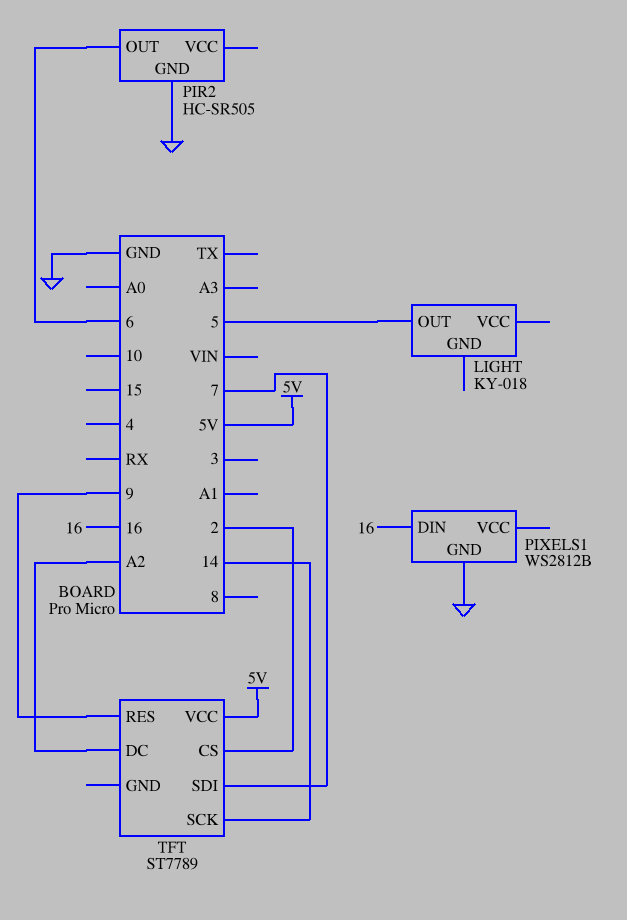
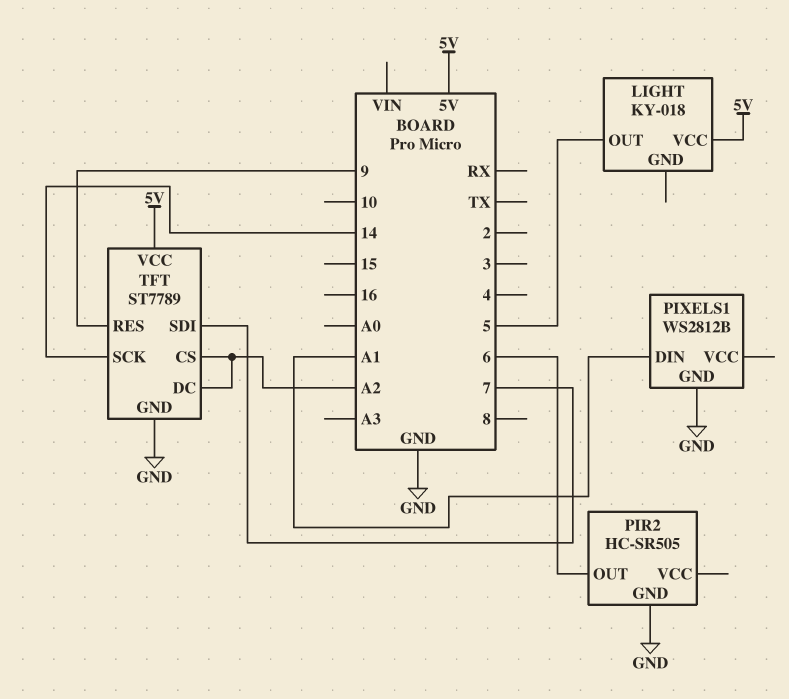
LIGHT pin VCC: none -> 5V
PIXELS1 pin DIN: 16 -> A1
TFT pin CS: 2 -> A2
TFT pin GND: none -> GND

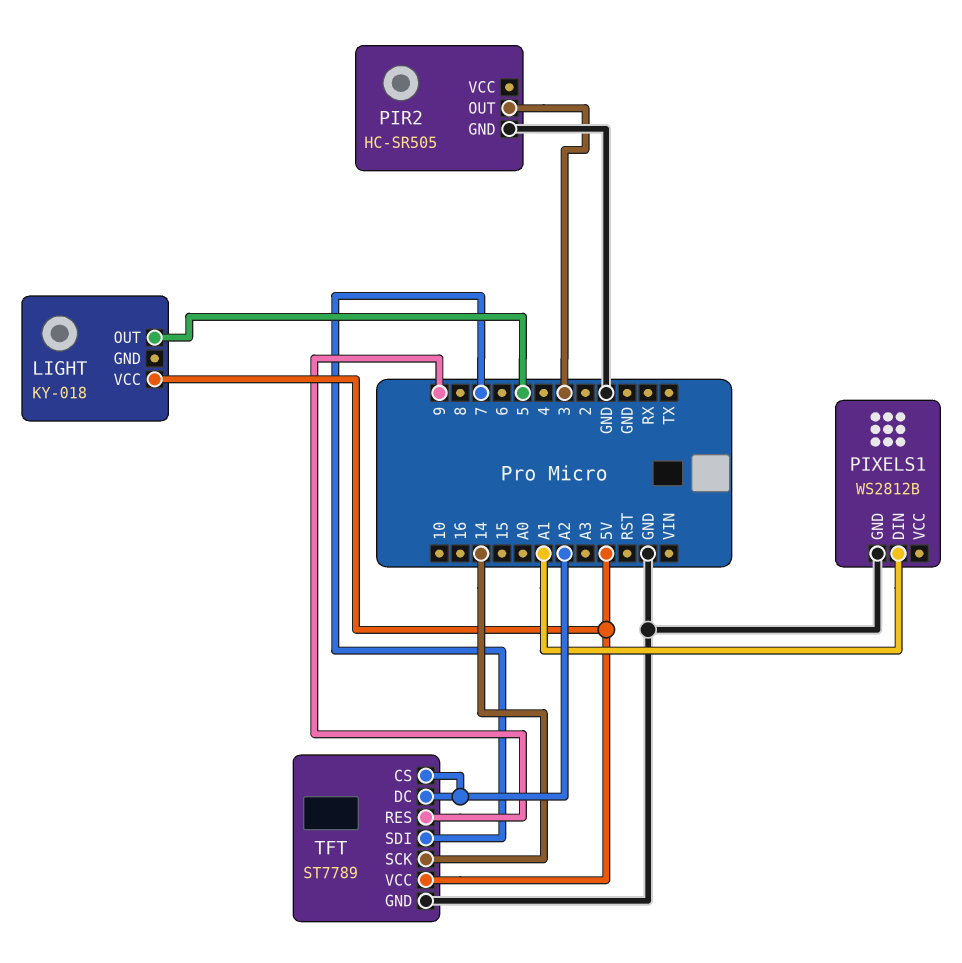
PIR2 pin OUT: 6 -> 3

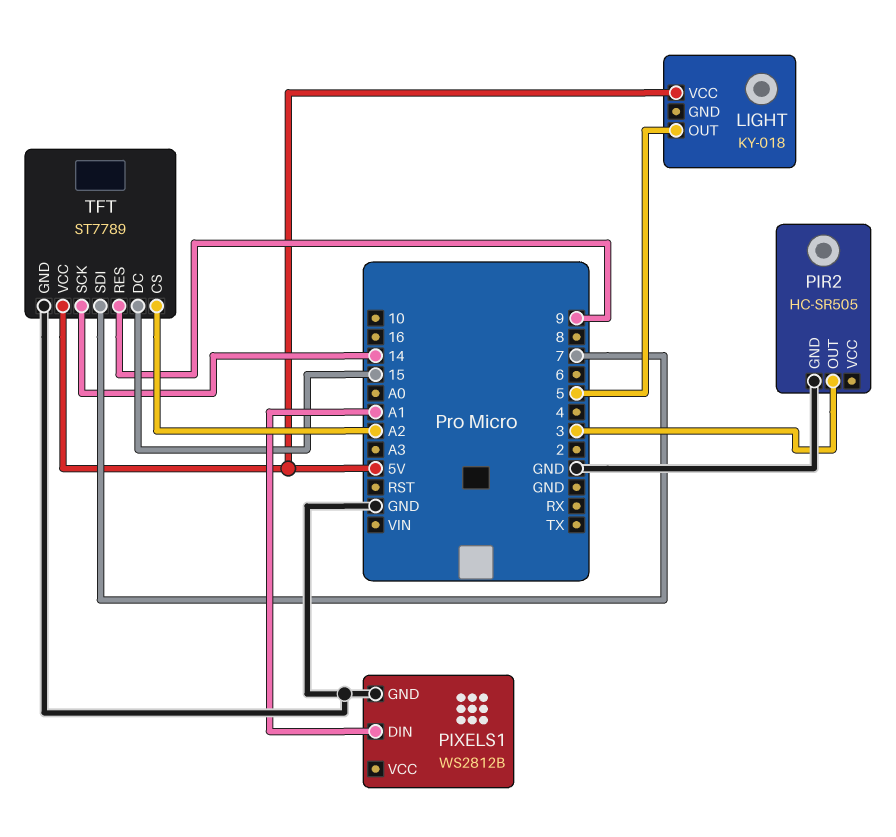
TFT pin DC: A2 -> 15

